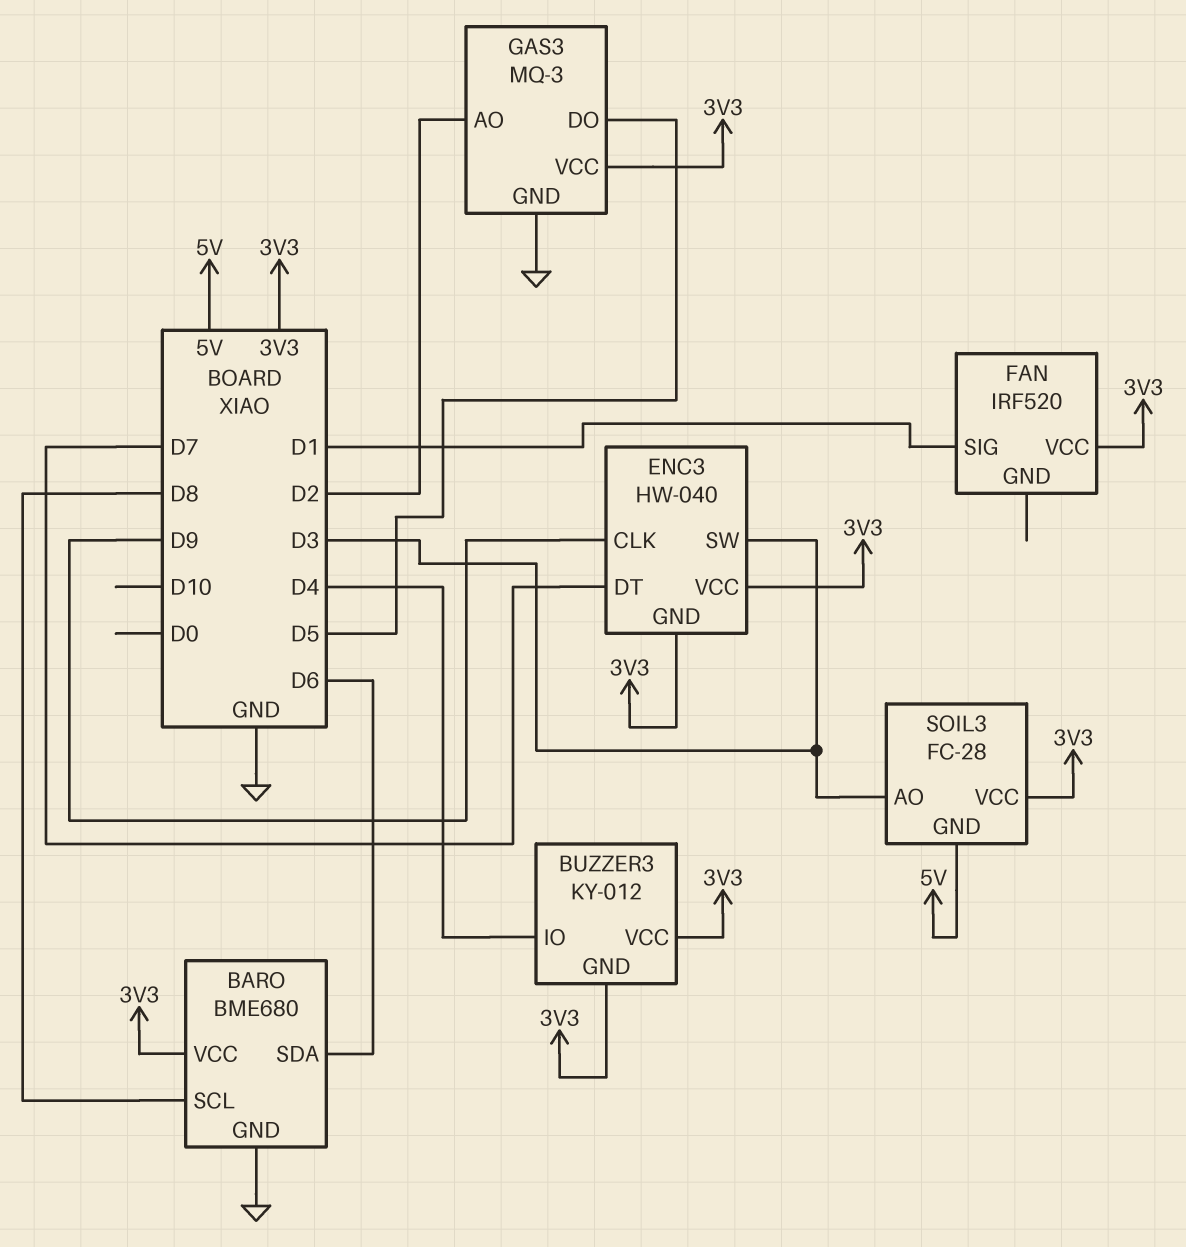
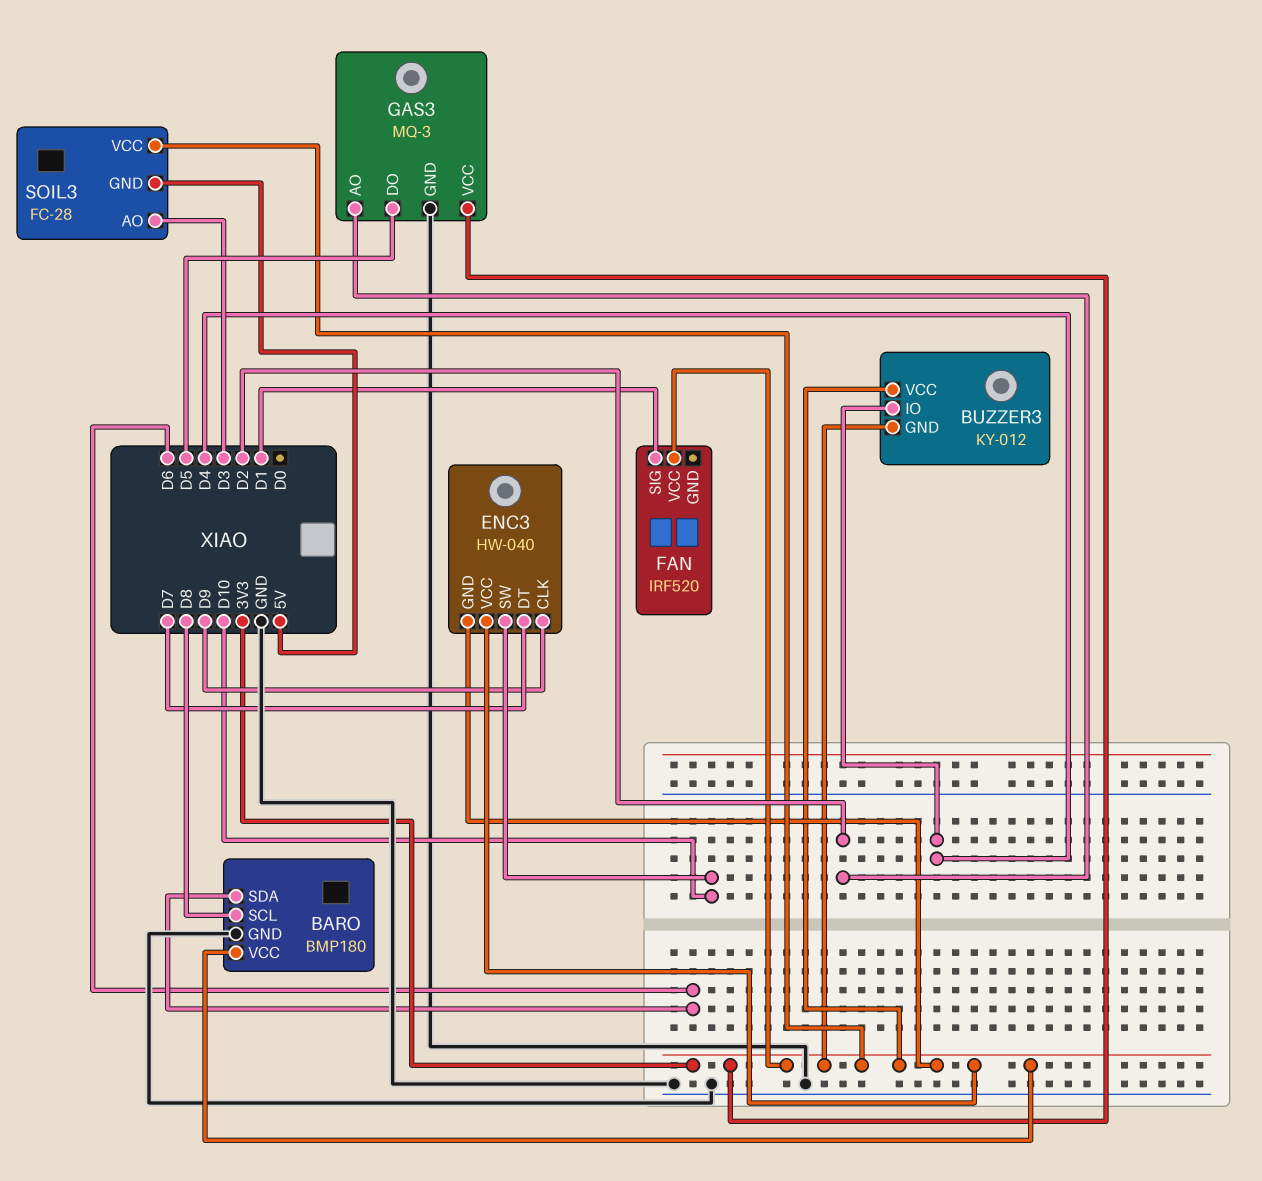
BARO: BME680 -> BMP180
ENC3 pin SW: D3 -> D10

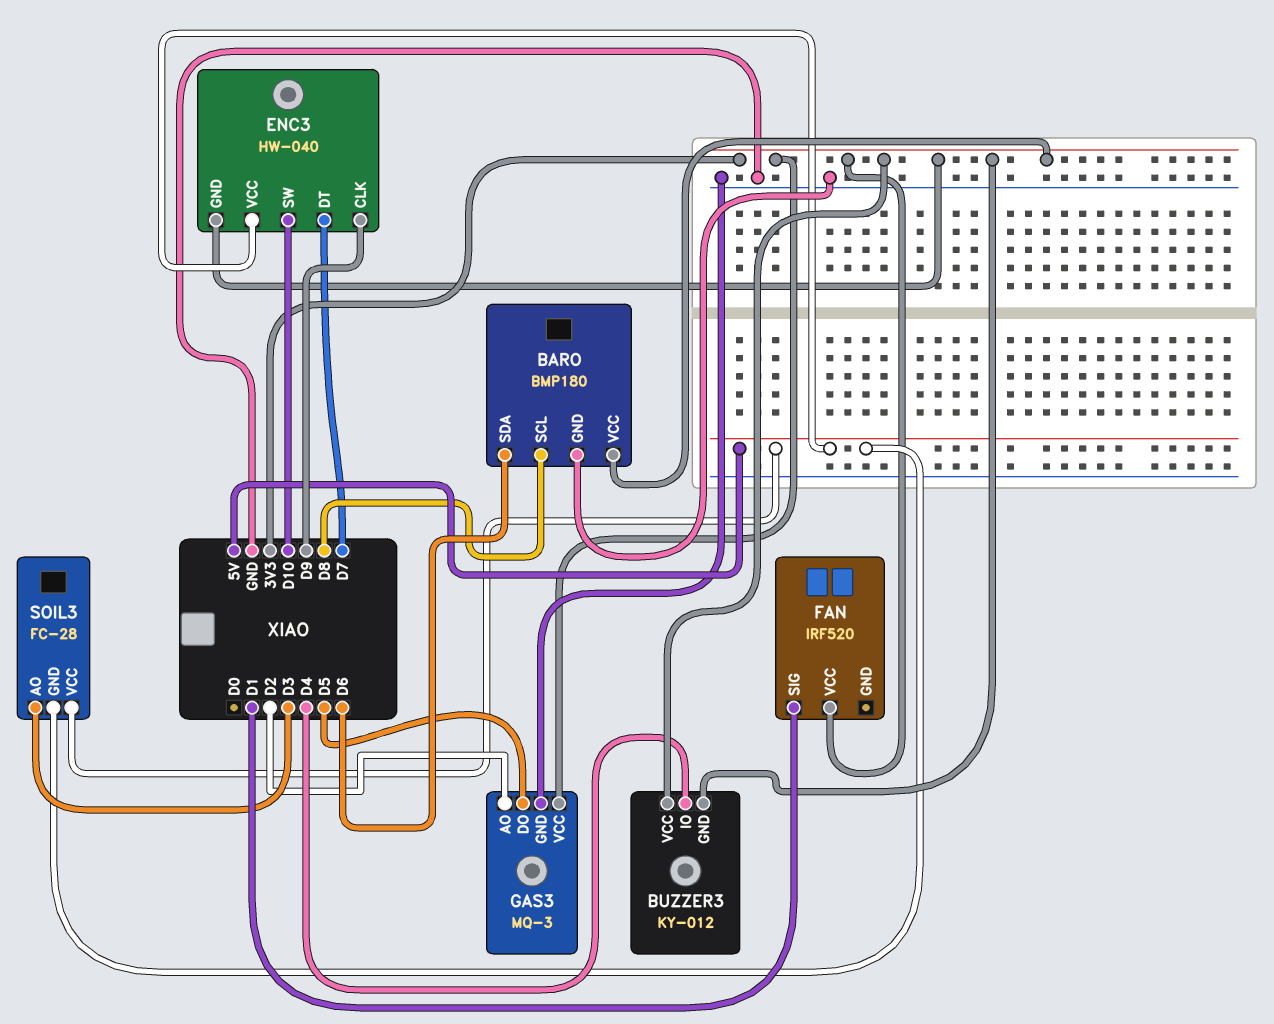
ENC3 pin VCC: 3V3 -> 5V
SOIL3 pin VCC: 3V3 -> 5V

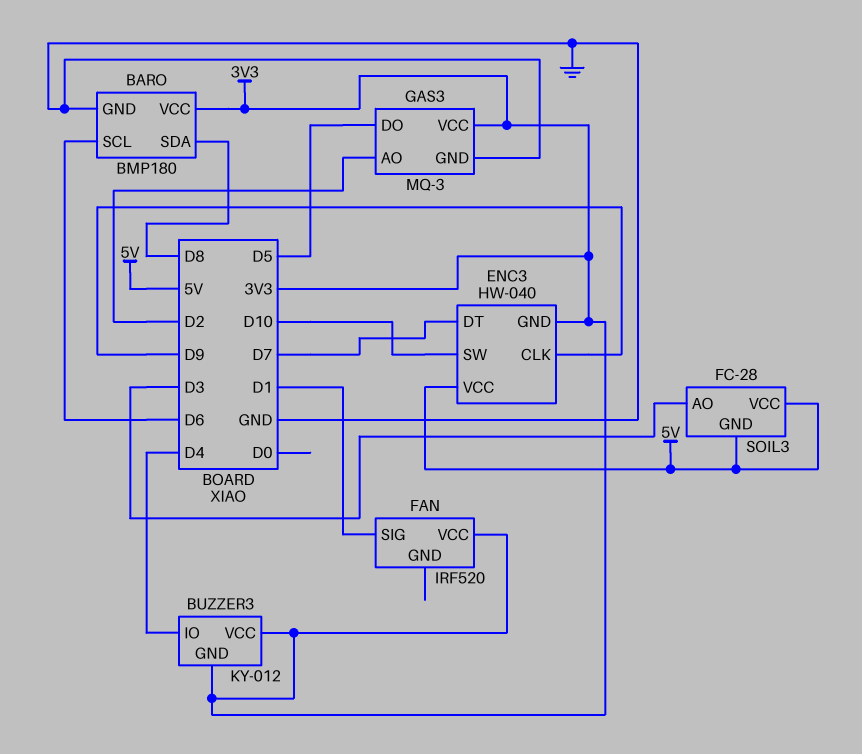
BARO pin SCL: D8 -> D6
BARO pin SDA: D6 -> D8

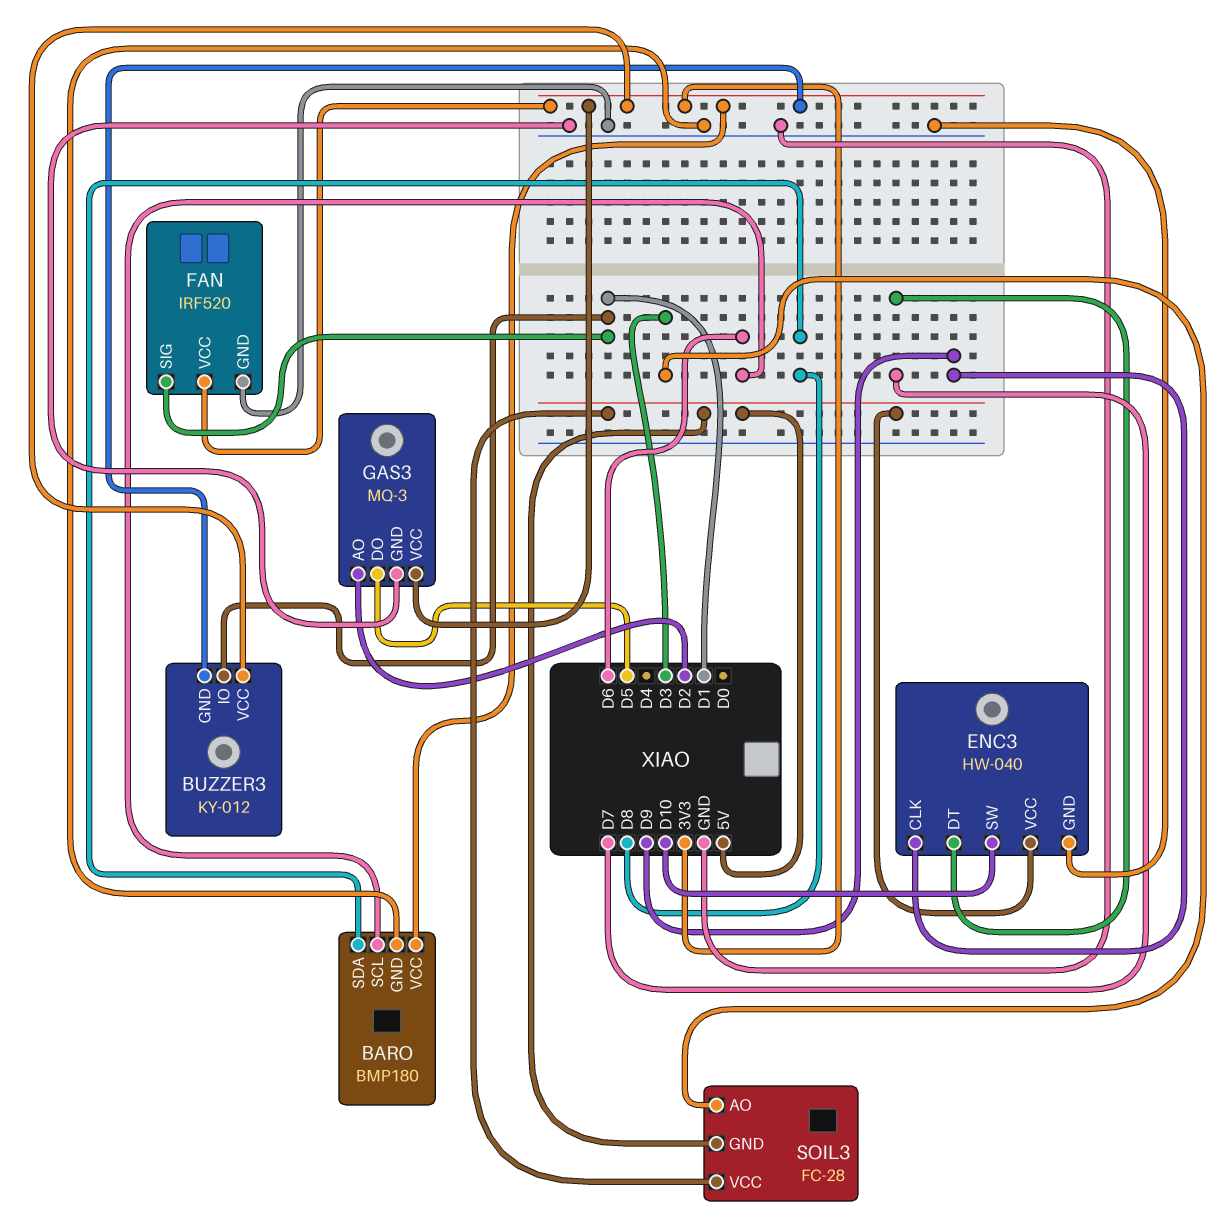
BUZZER3 pin IO: D4 -> D1
ENC3 pin GND: 3V3 -> GND
FAN pin GND: none -> GND

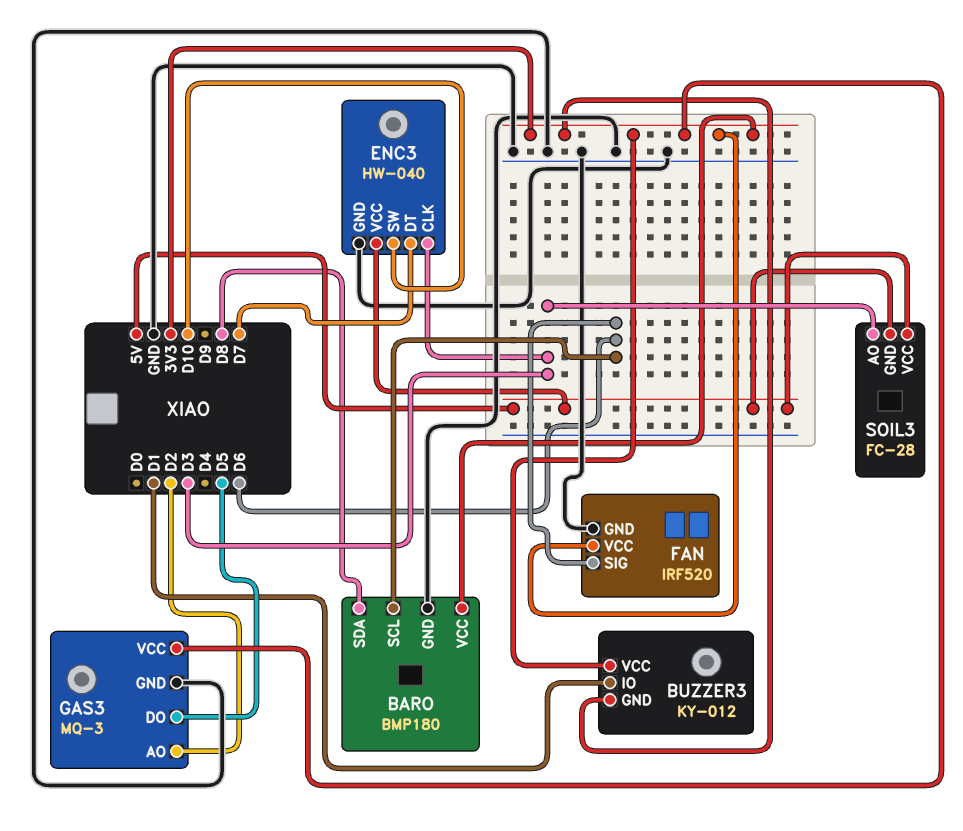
ENC3 pin CLK: D9 -> D3
FAN pin SIG: D1 -> D6

